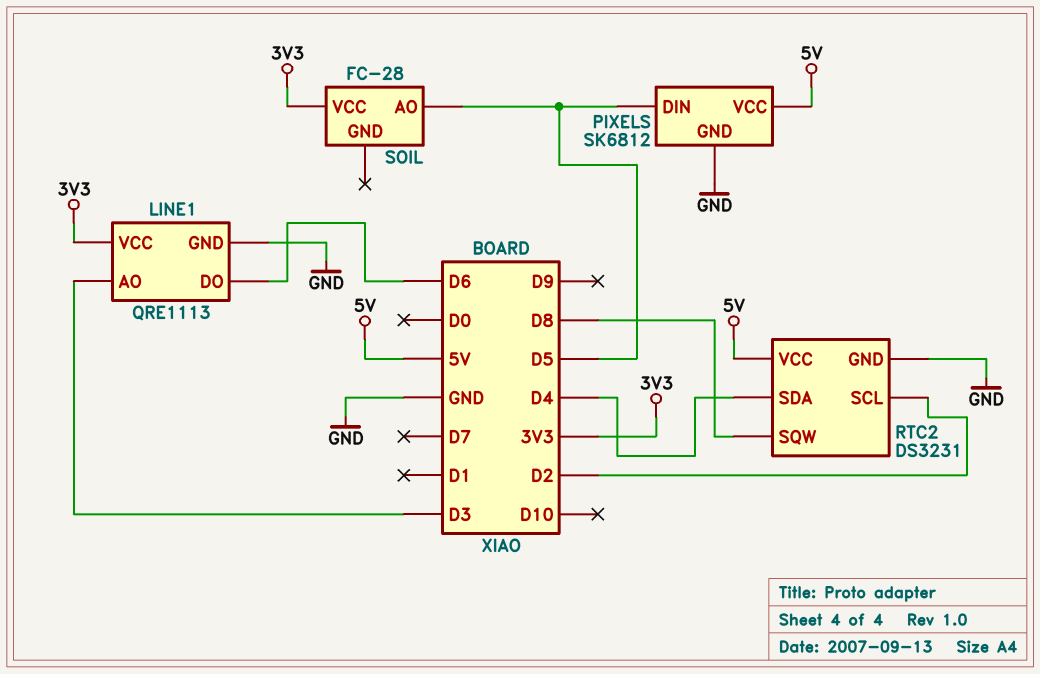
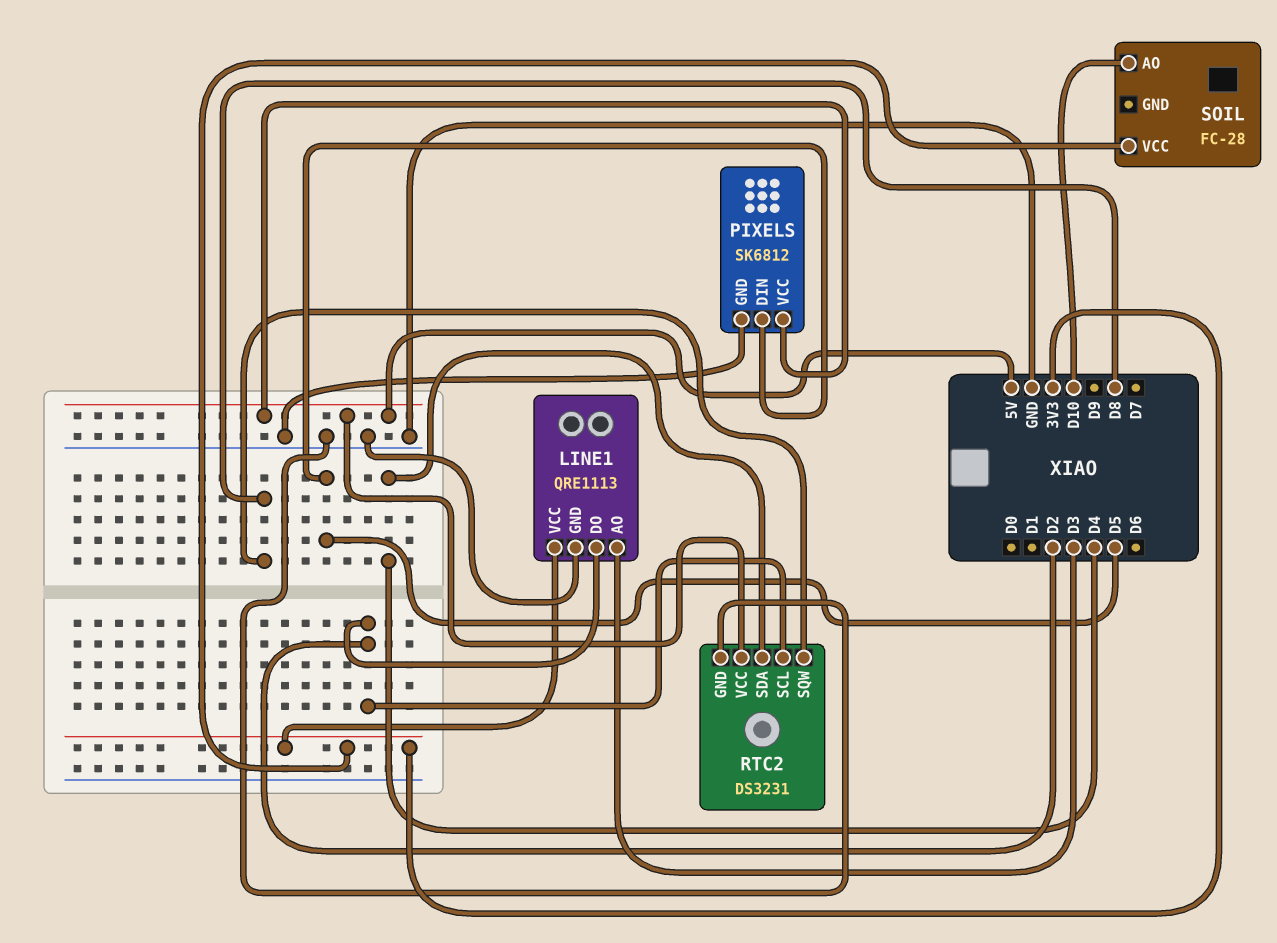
LINE1 pin DO: D6 -> D2
SOIL pin AO: D5 -> D10

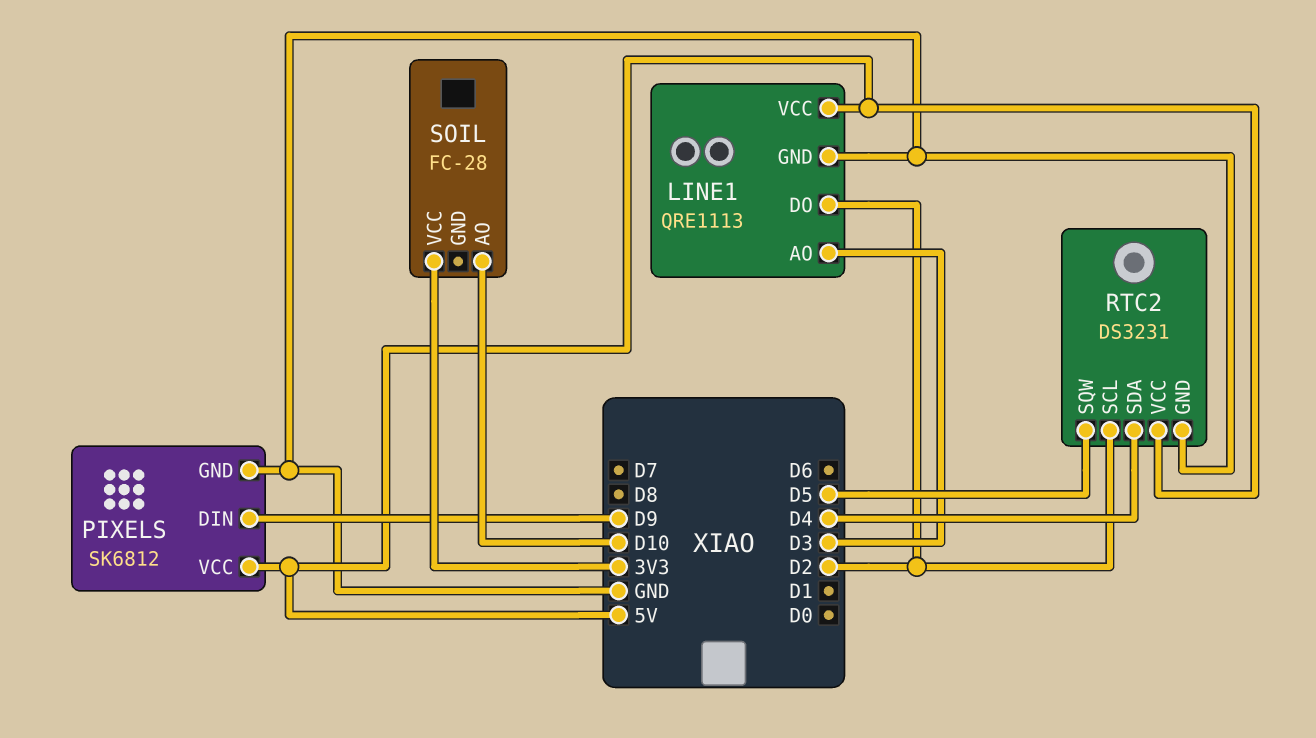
LINE1 pin VCC: 3V3 -> 5V
PIXELS pin DIN: D5 -> D9
RTC2 pin SQW: D8 -> D5

